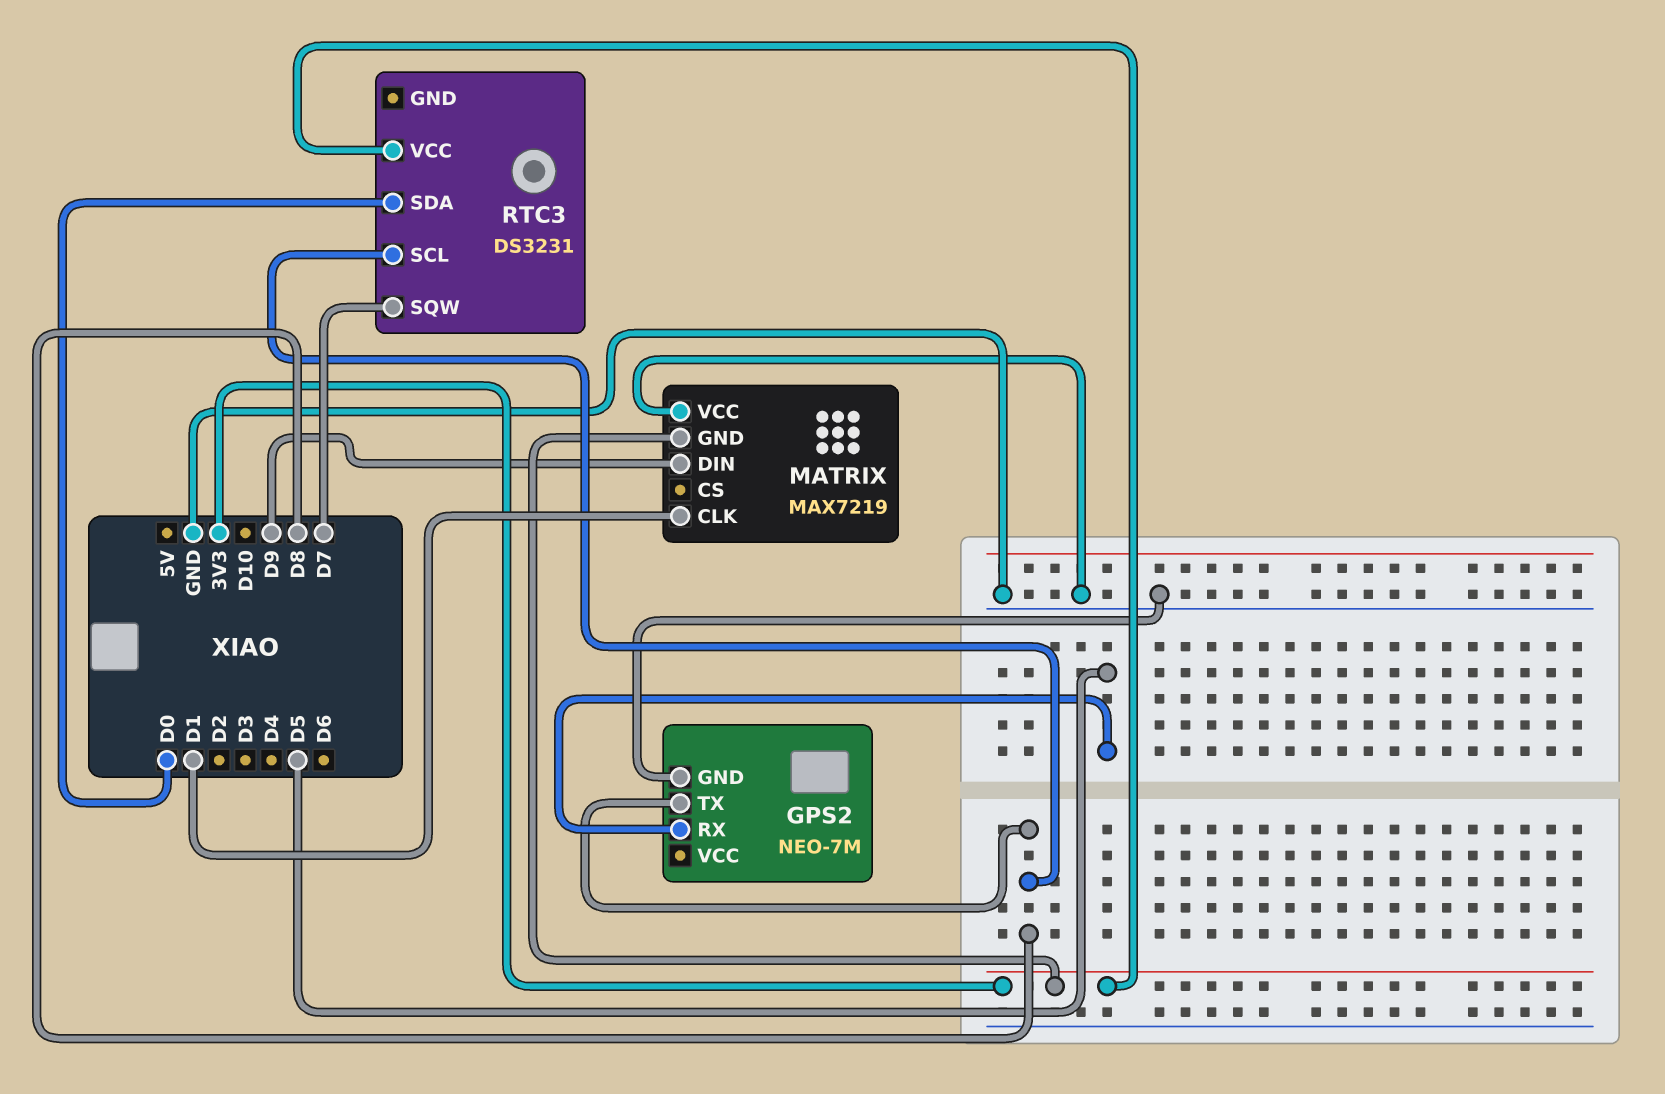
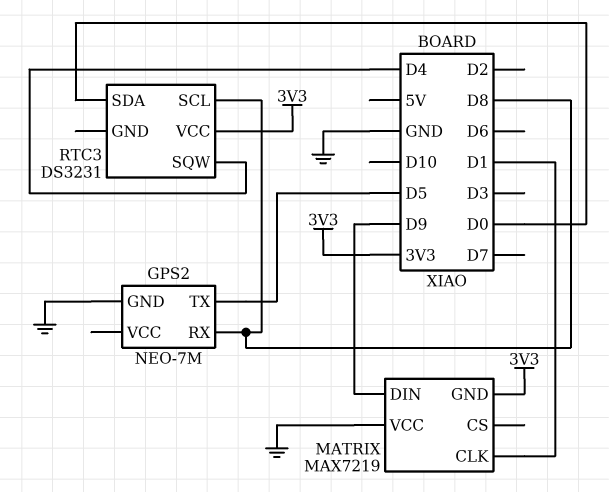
GPS2 pin RX: D5 -> D8
GPS2 pin TX: D8 -> D5
RTC3 pin SQW: D7 -> D4

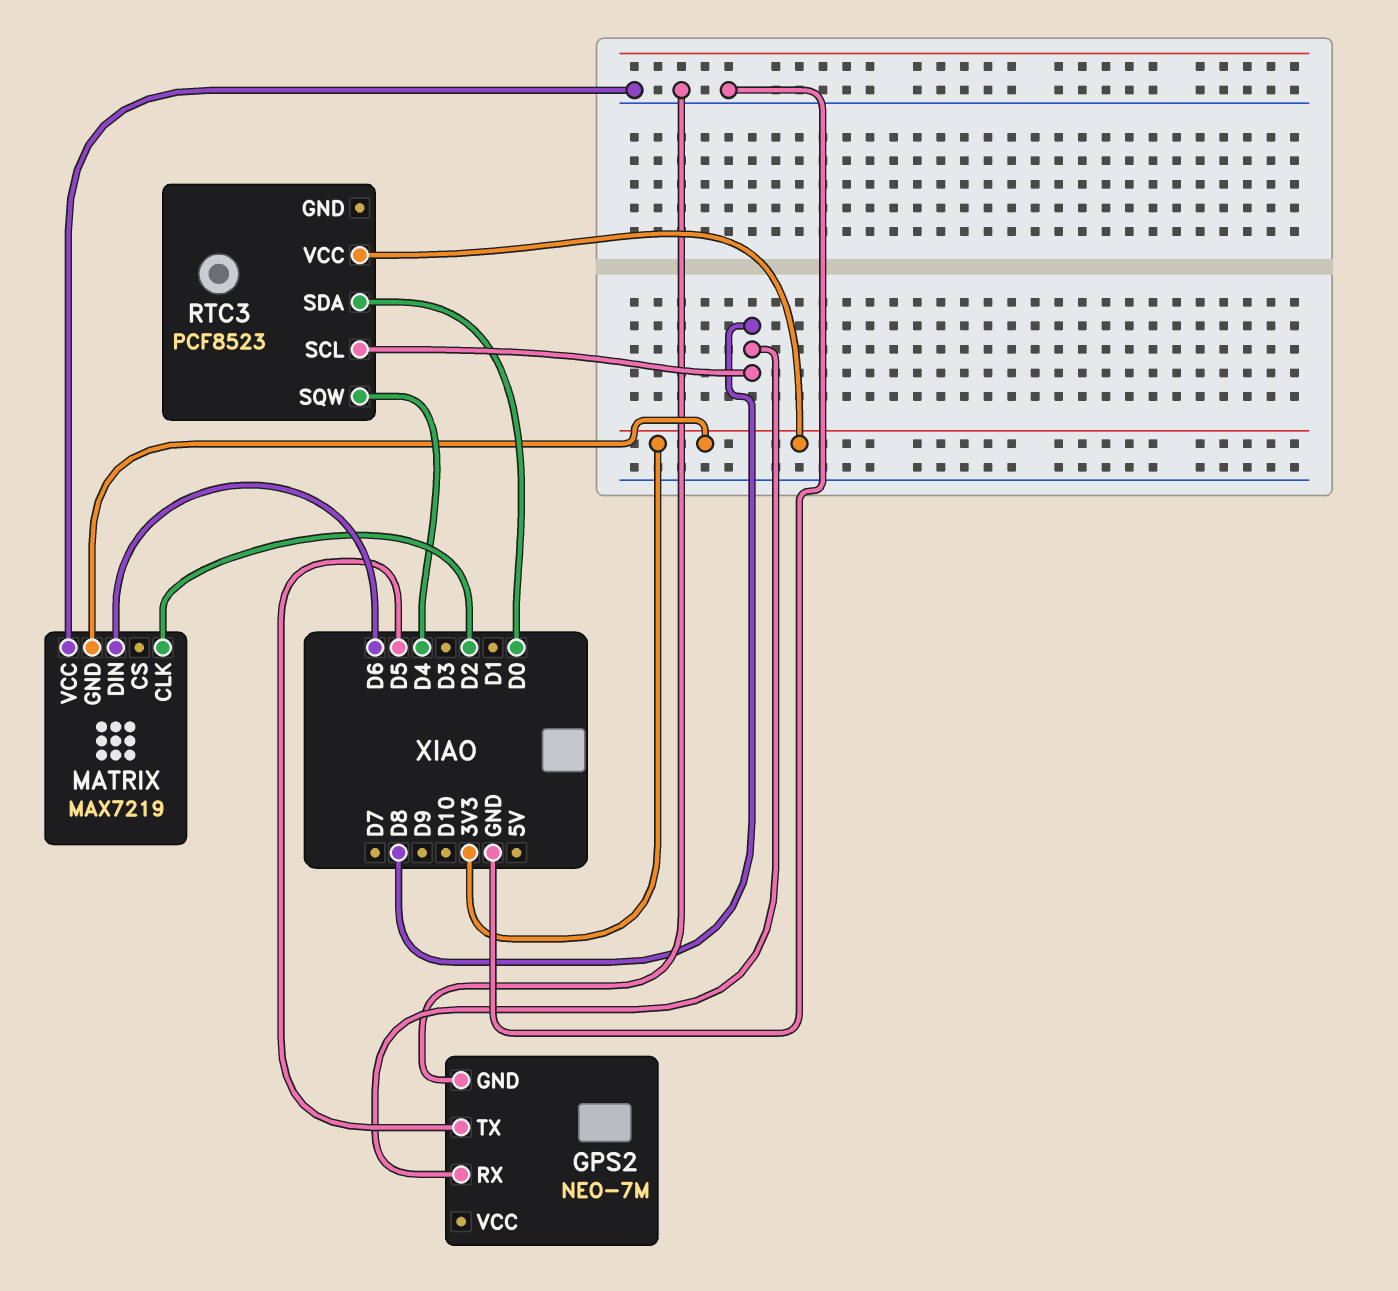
MATRIX pin CLK: D1 -> D2
MATRIX pin DIN: D9 -> D6
RTC3: DS3231 -> PCF8523

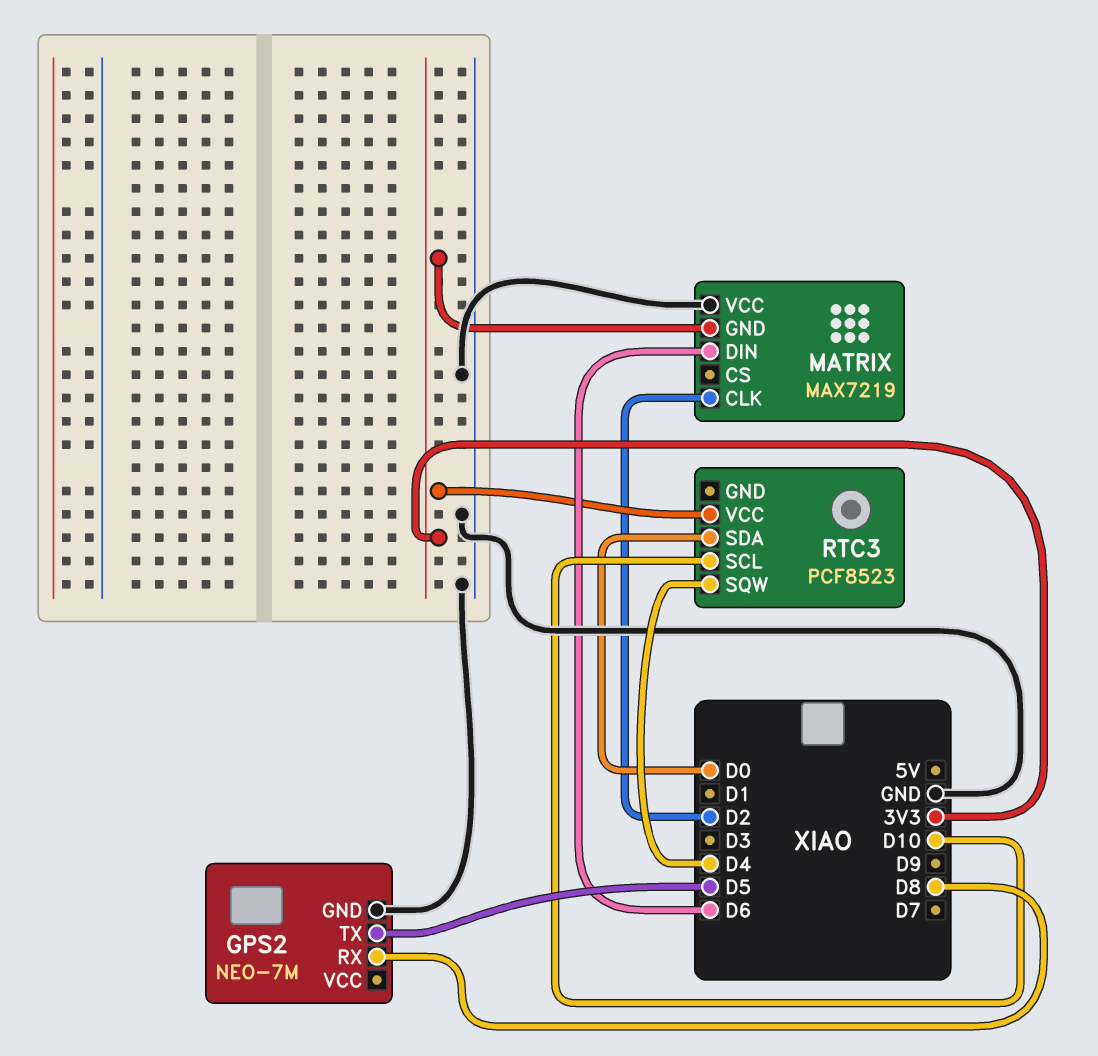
RTC3 pin SCL: D8 -> D10

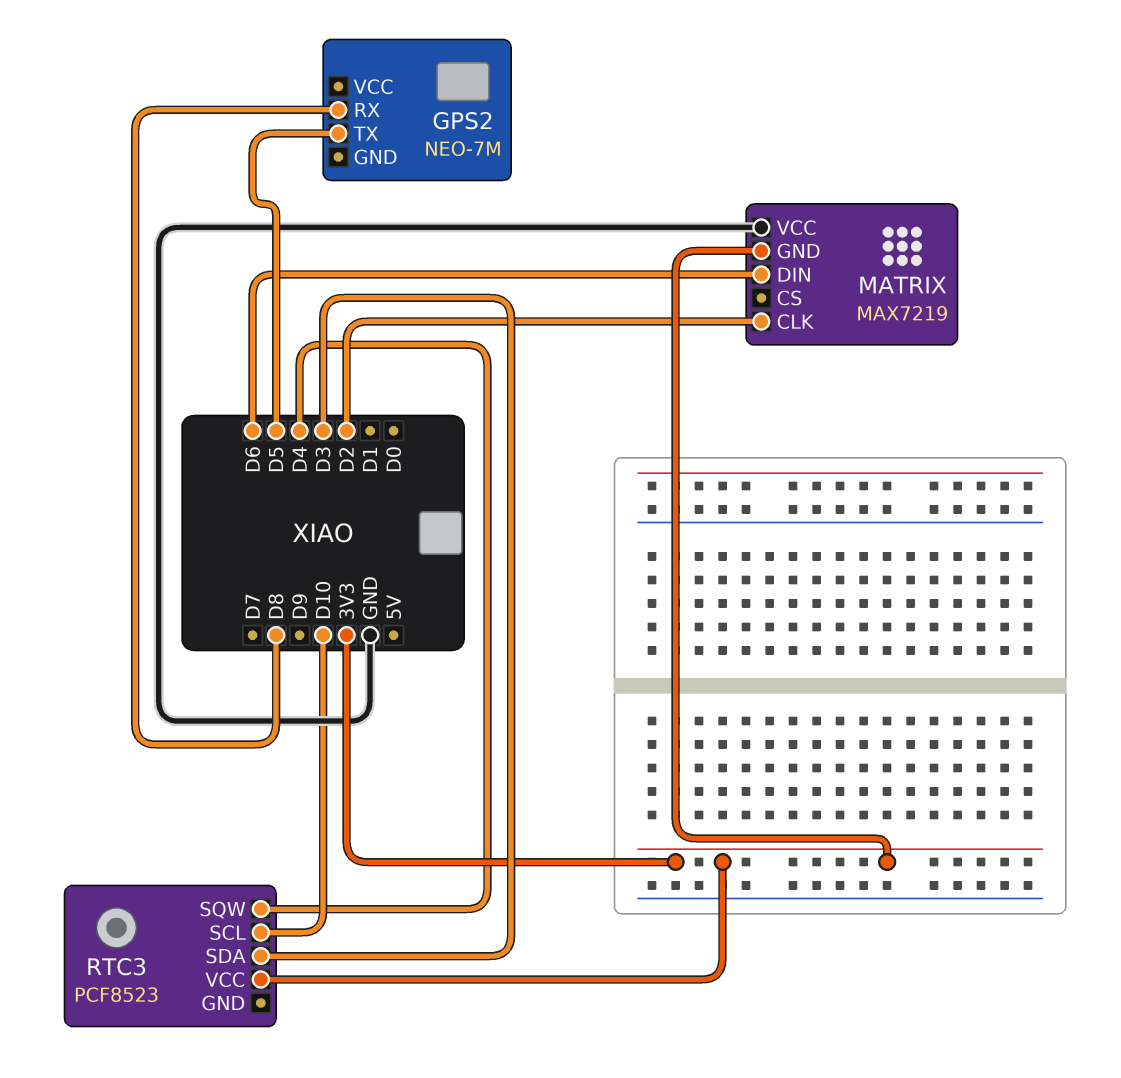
GPS2 pin GND: GND -> none
RTC3 pin SDA: D0 -> D3

